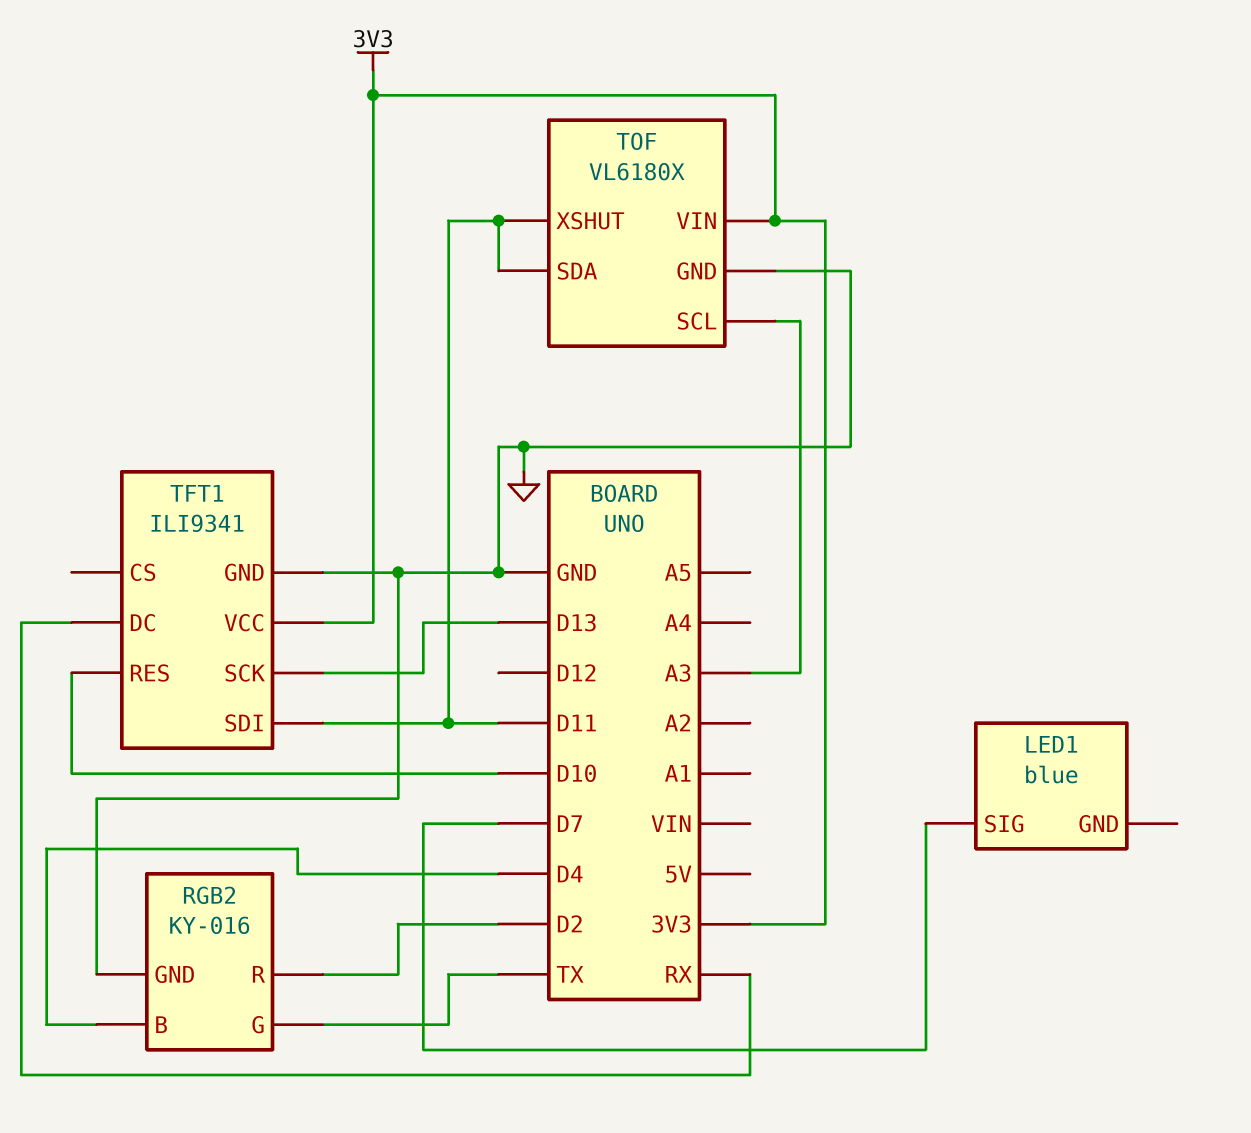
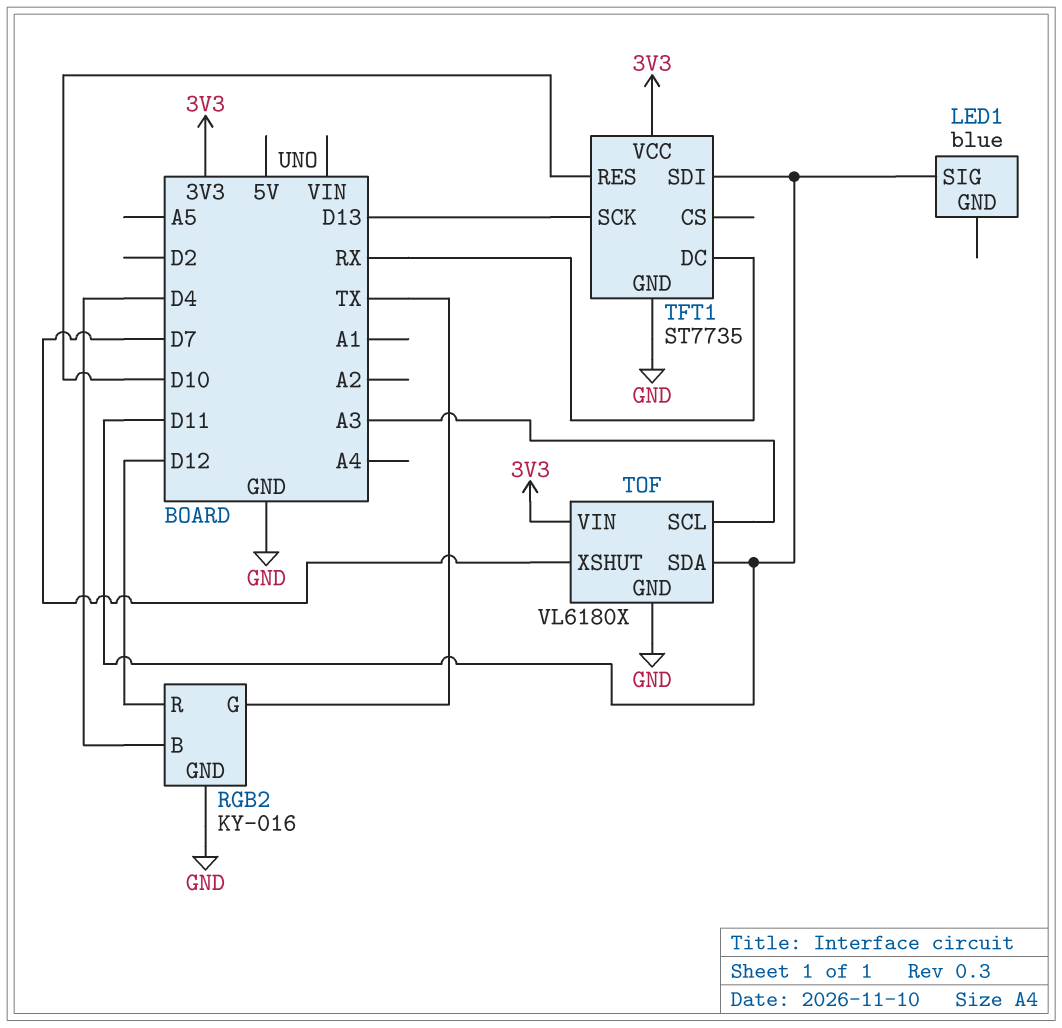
LED1 pin SIG: D7 -> D11
RGB2 pin R: D2 -> D12
TFT1: ILI9341 -> ST7735
TOF pin XSHUT: D11 -> D7

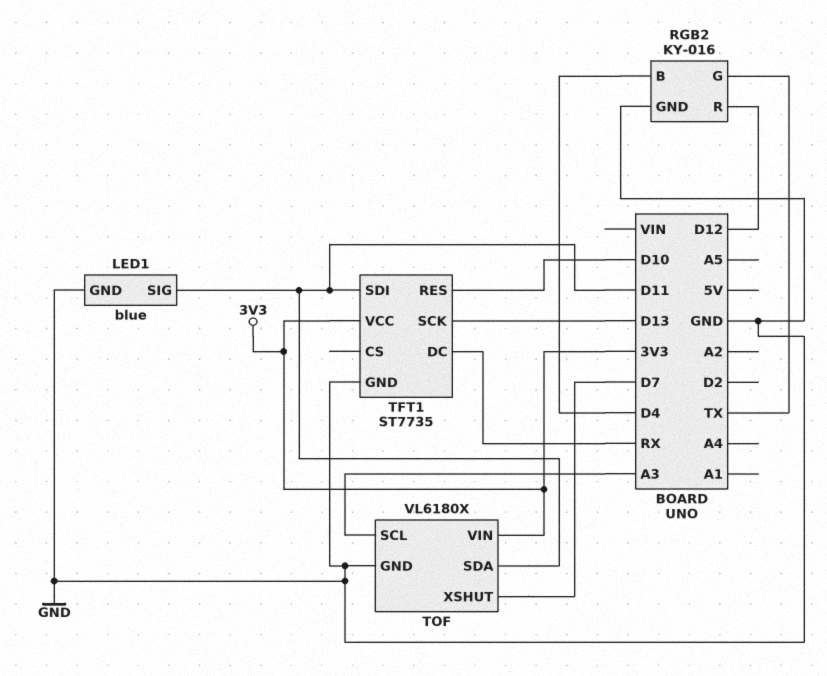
LED1 pin GND: none -> GND

